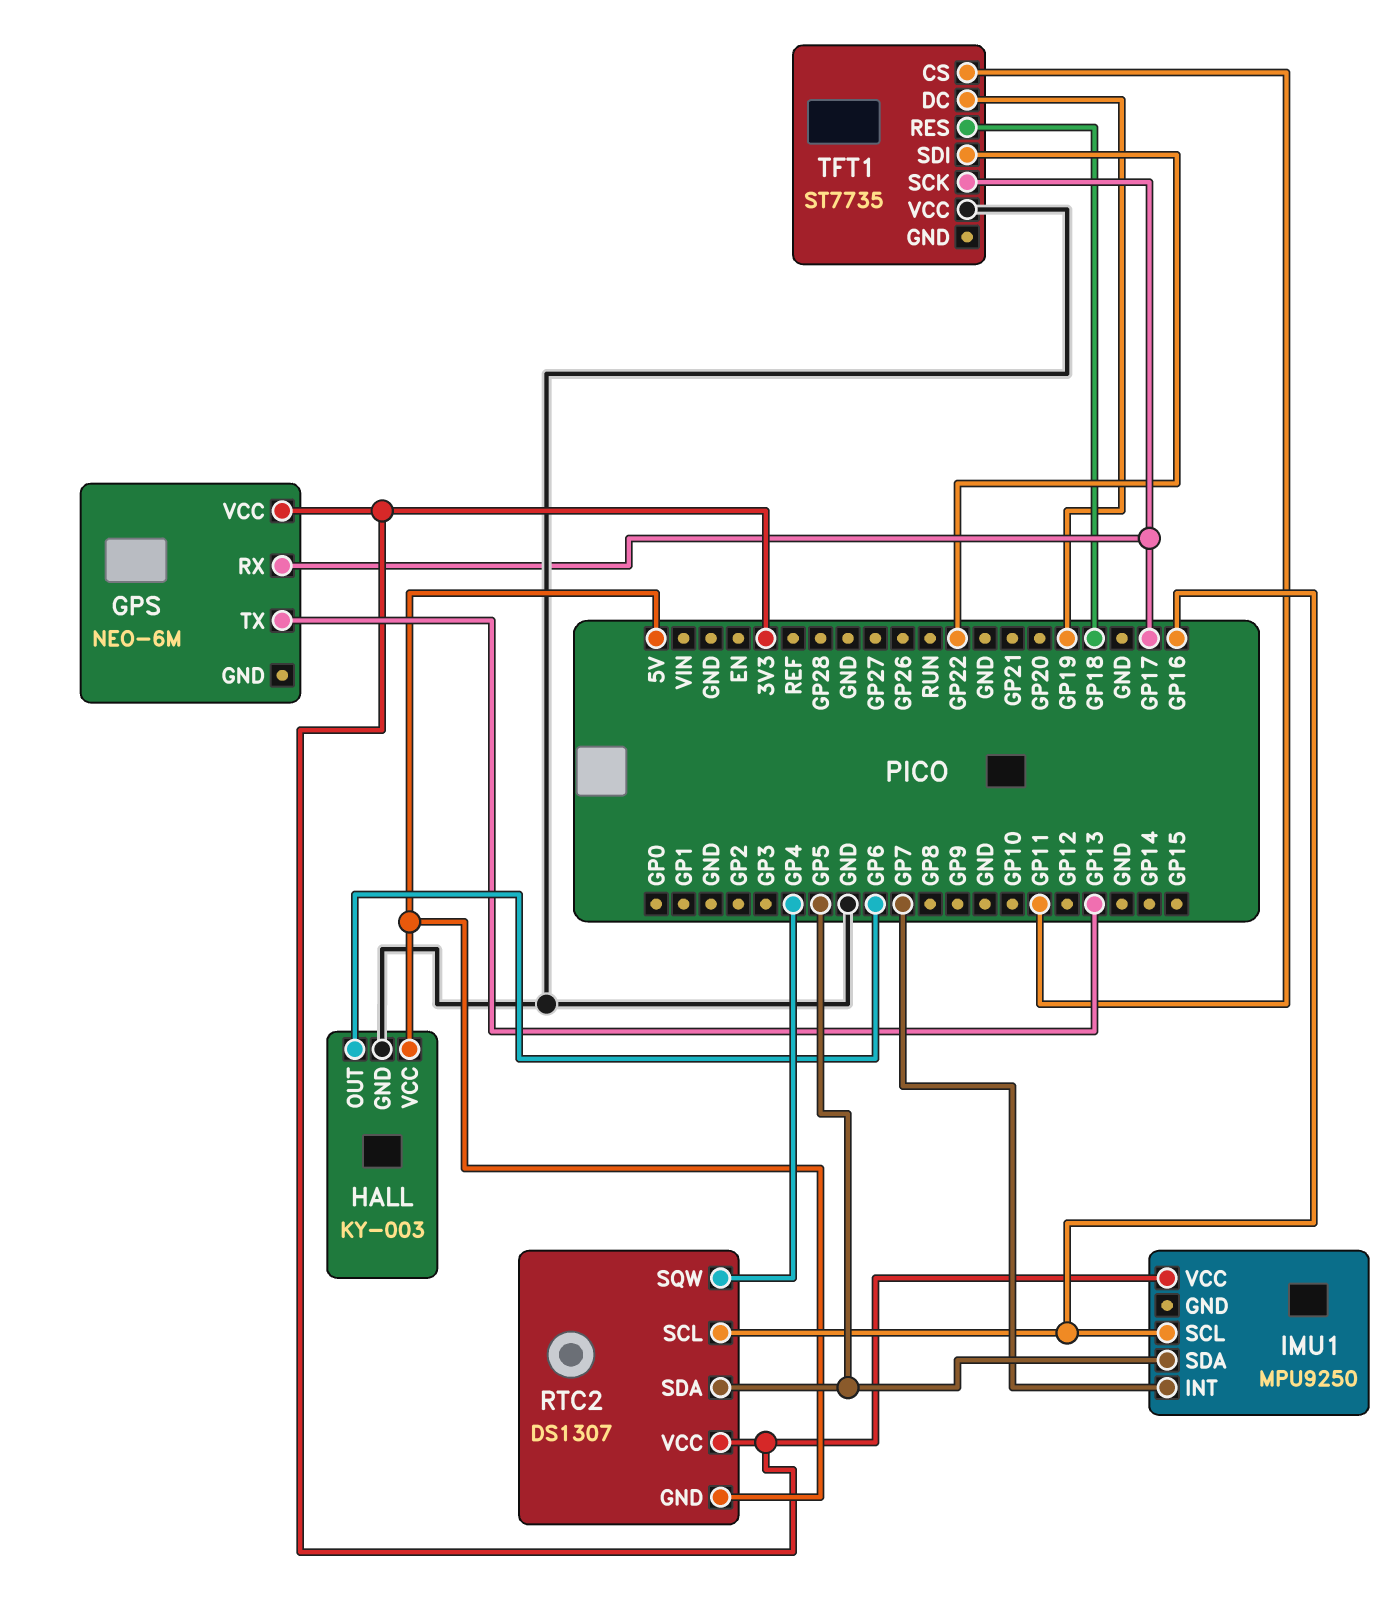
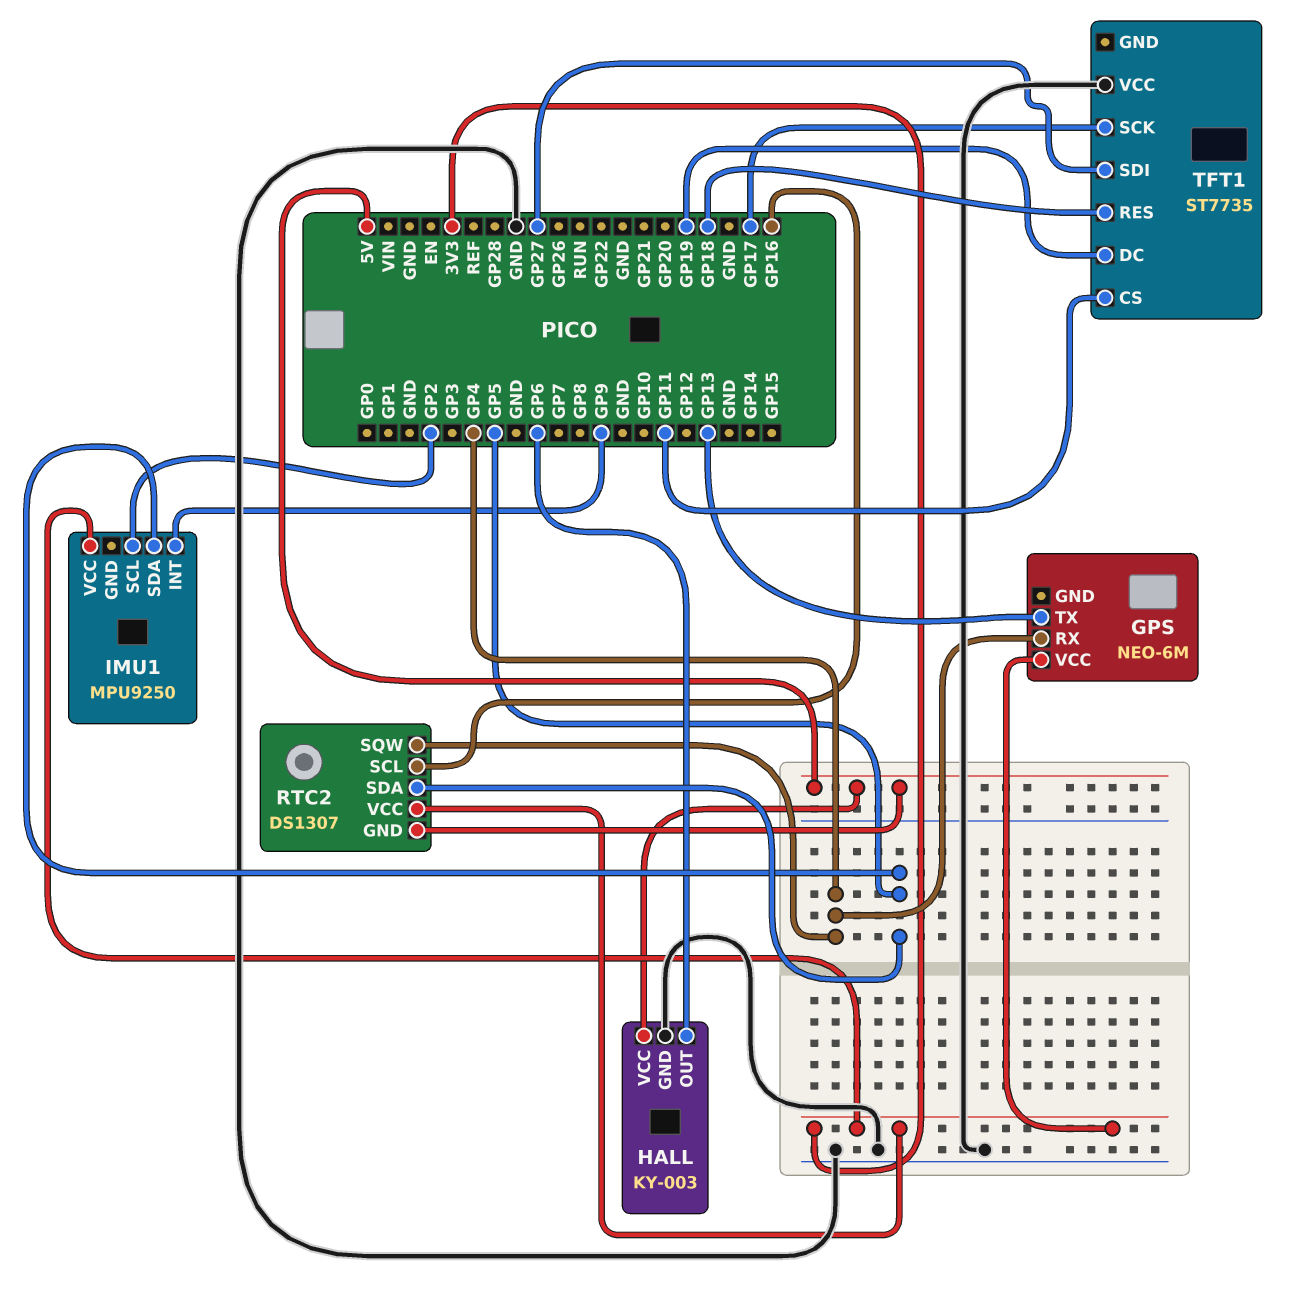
GPS pin RX: GP17 -> GP4
IMU1 pin INT: GP7 -> GP9
IMU1 pin SCL: GP16 -> GP2
TFT1 pin SDI: GP22 -> GP27

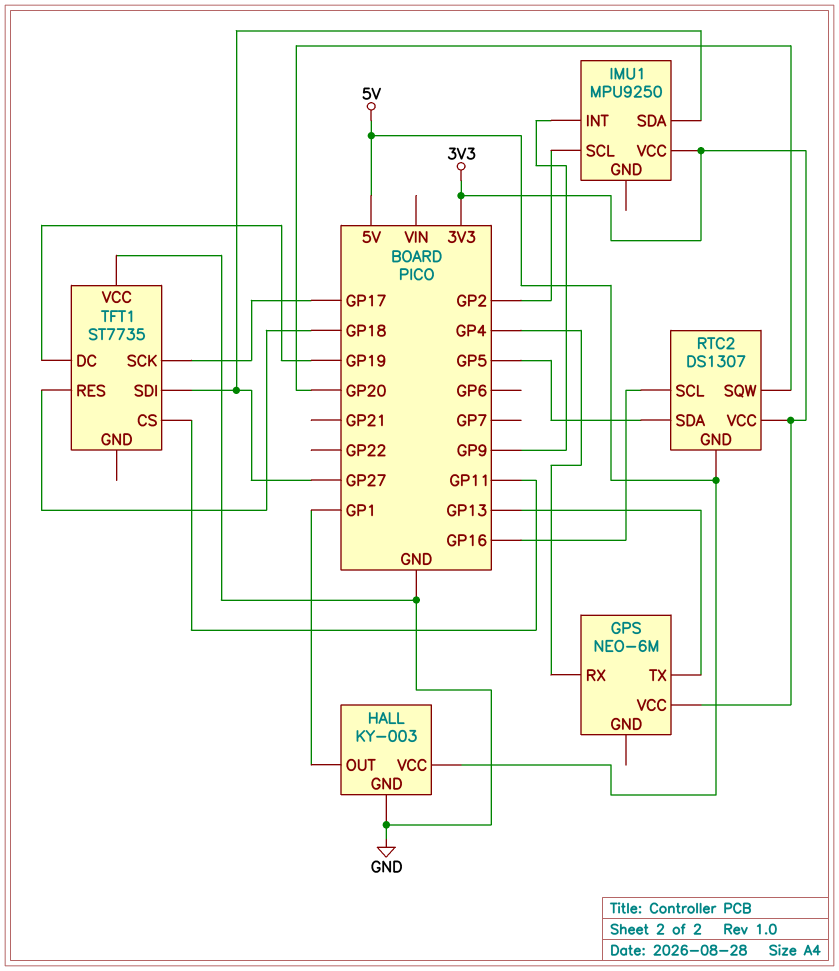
HALL pin OUT: GP6 -> GP1
IMU1 pin SDA: GP5 -> GP27
RTC2 pin SQW: GP4 -> GP20

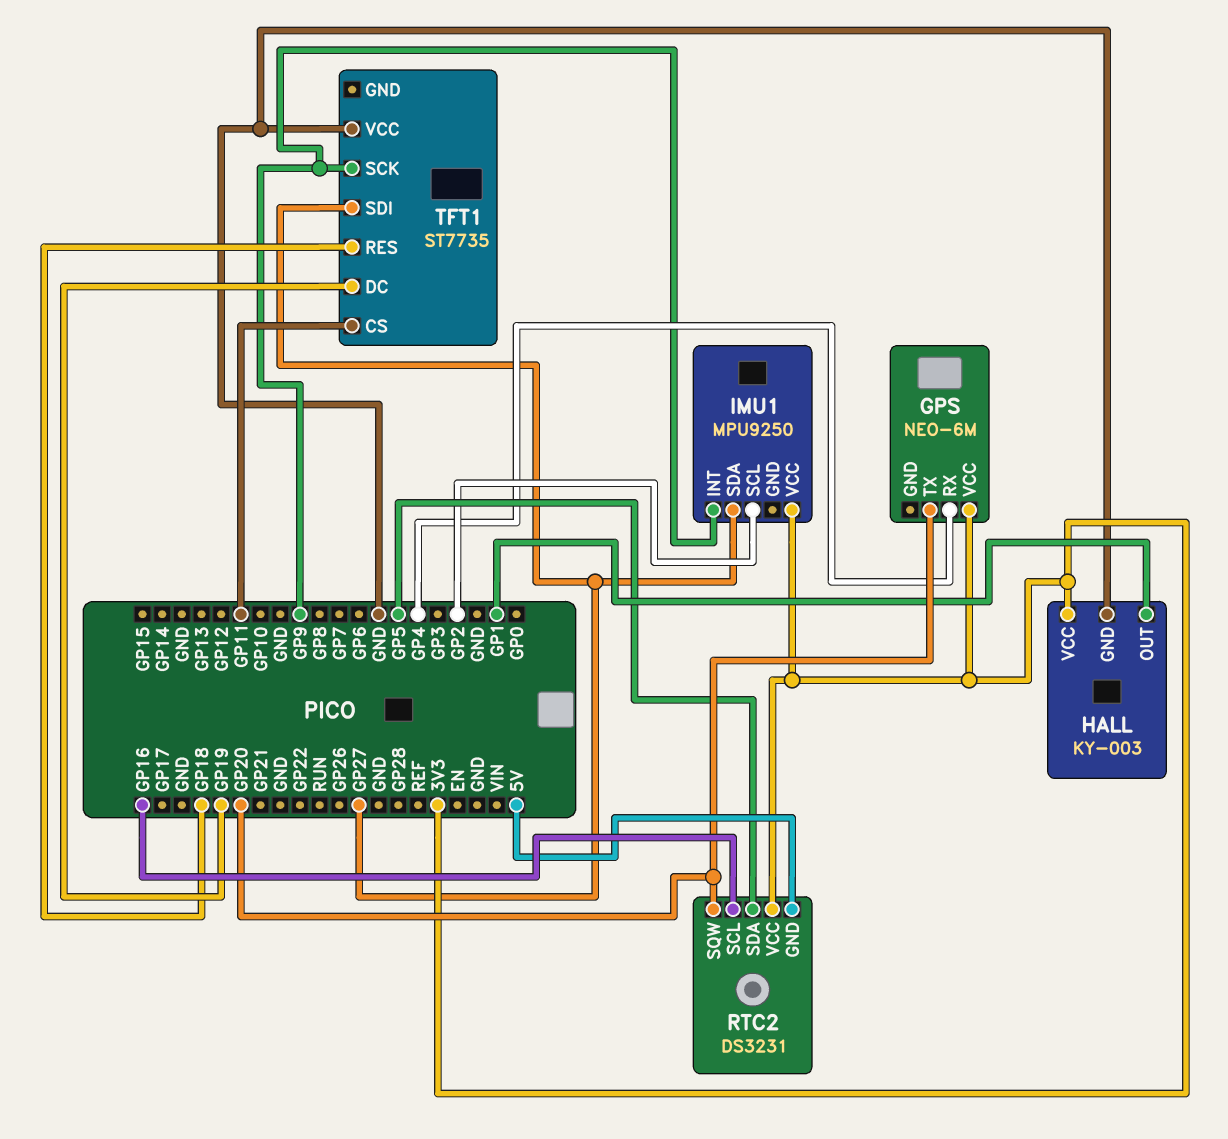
GPS pin TX: GP13 -> GP20
HALL pin VCC: 5V -> 3V3
RTC2: DS1307 -> DS3231
TFT1 pin SCK: GP17 -> GP9

